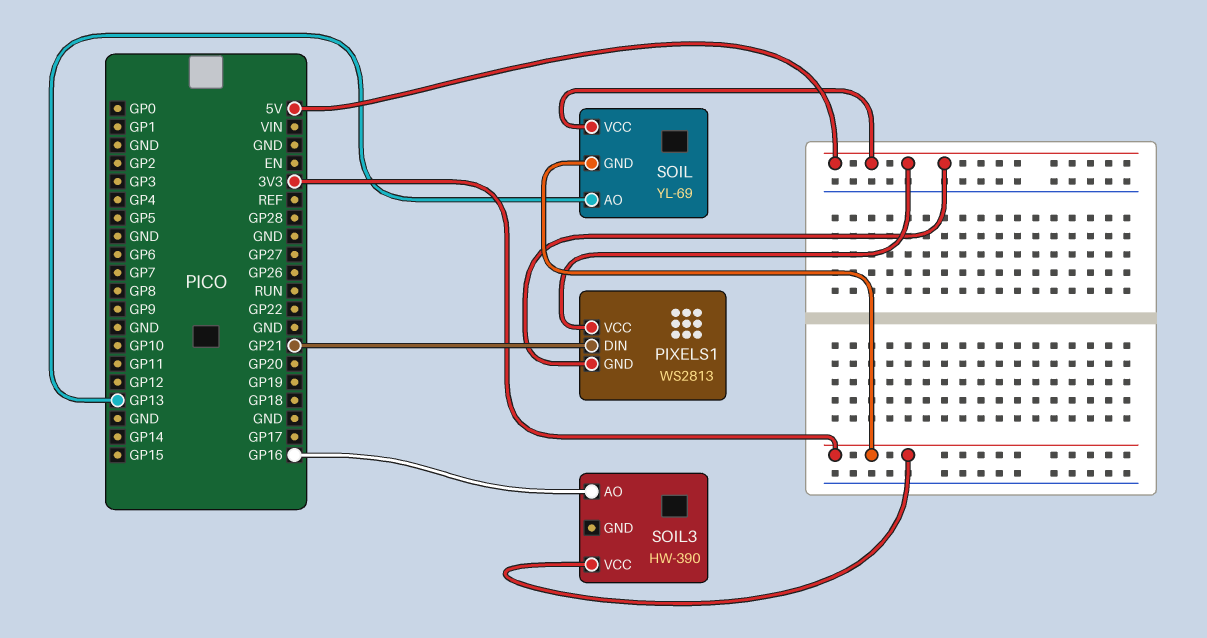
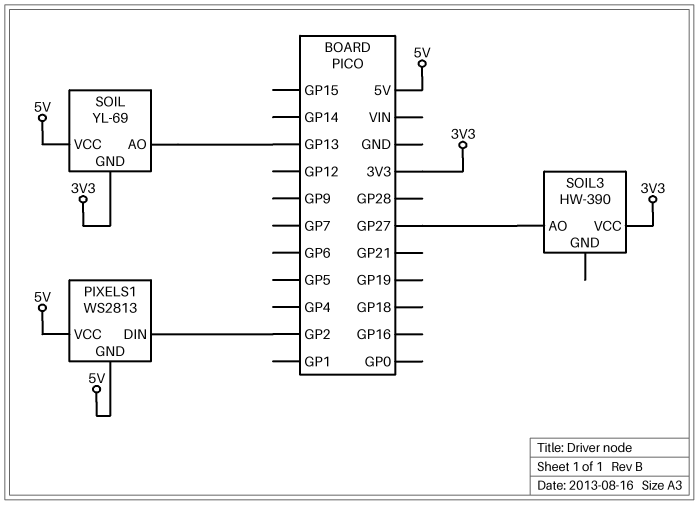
PIXELS1 pin DIN: GP21 -> GP2
SOIL3 pin AO: GP16 -> GP27

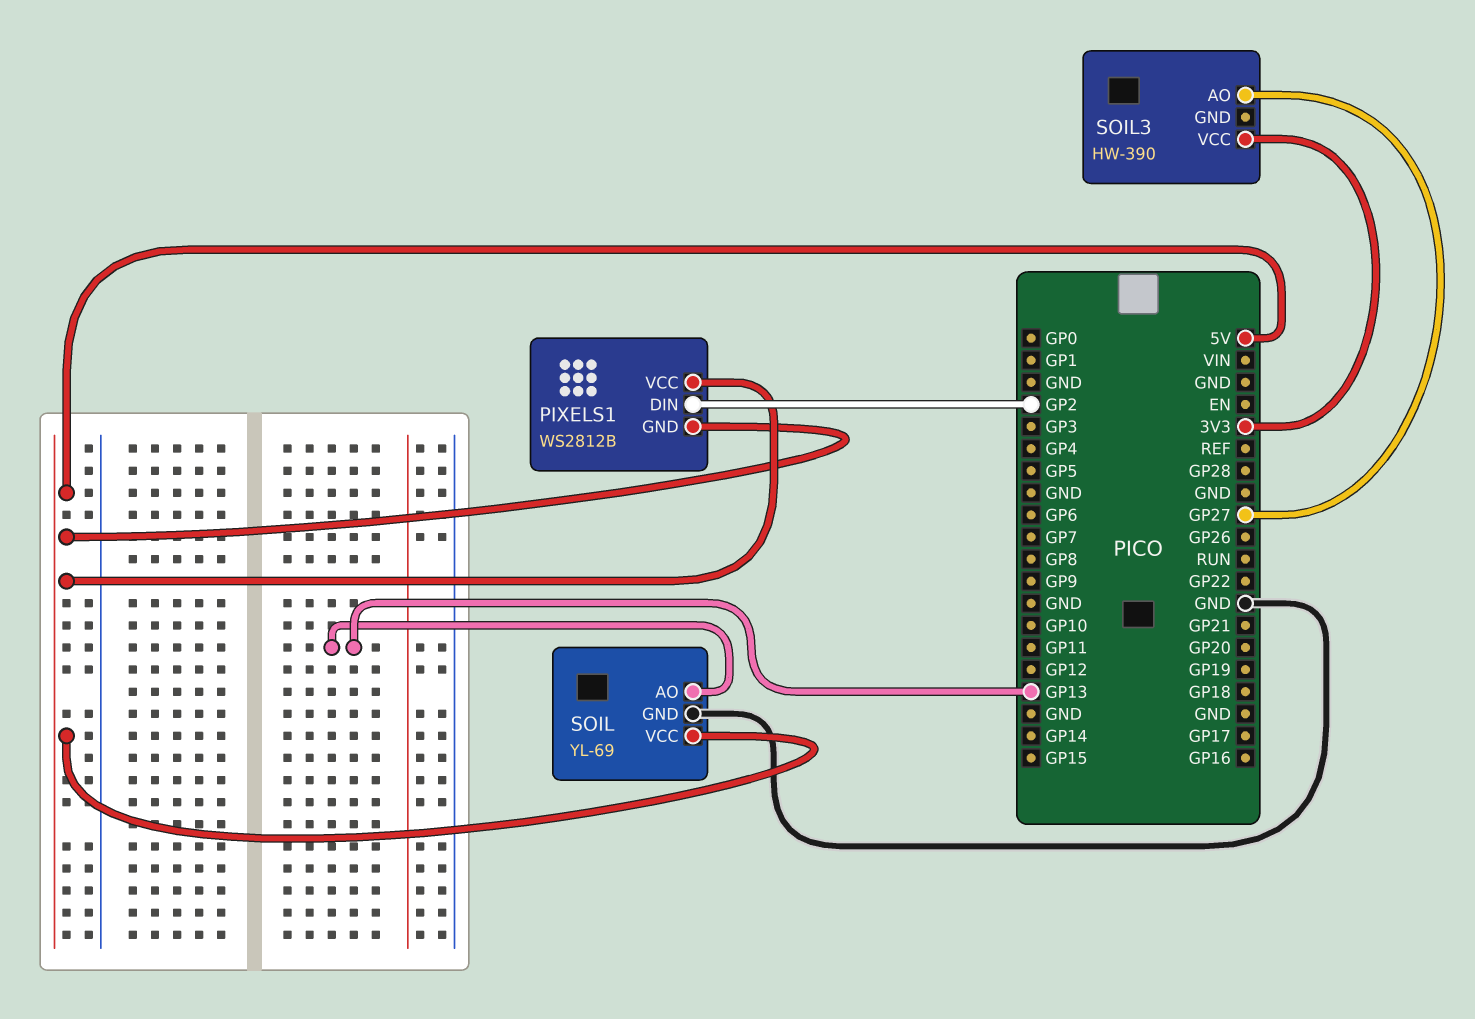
PIXELS1: WS2813 -> WS2812B
SOIL pin GND: 3V3 -> GND

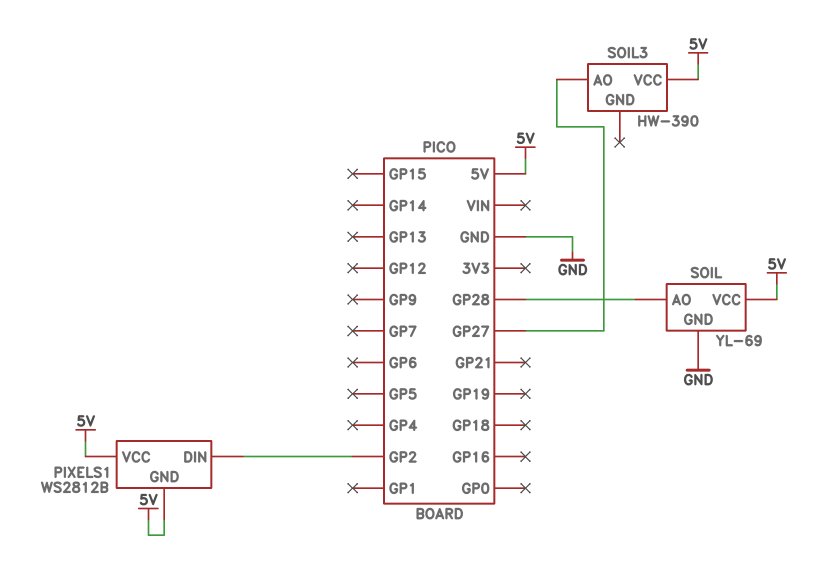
SOIL pin AO: GP13 -> GP28
SOIL3 pin VCC: 3V3 -> 5V

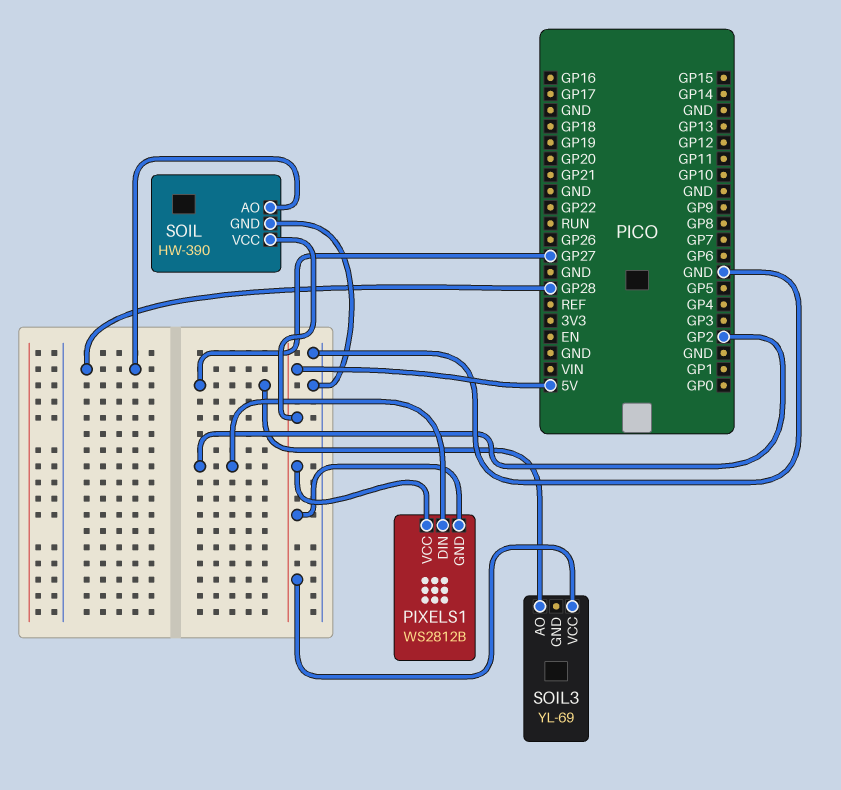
SOIL: YL-69 -> HW-390
SOIL3: HW-390 -> YL-69

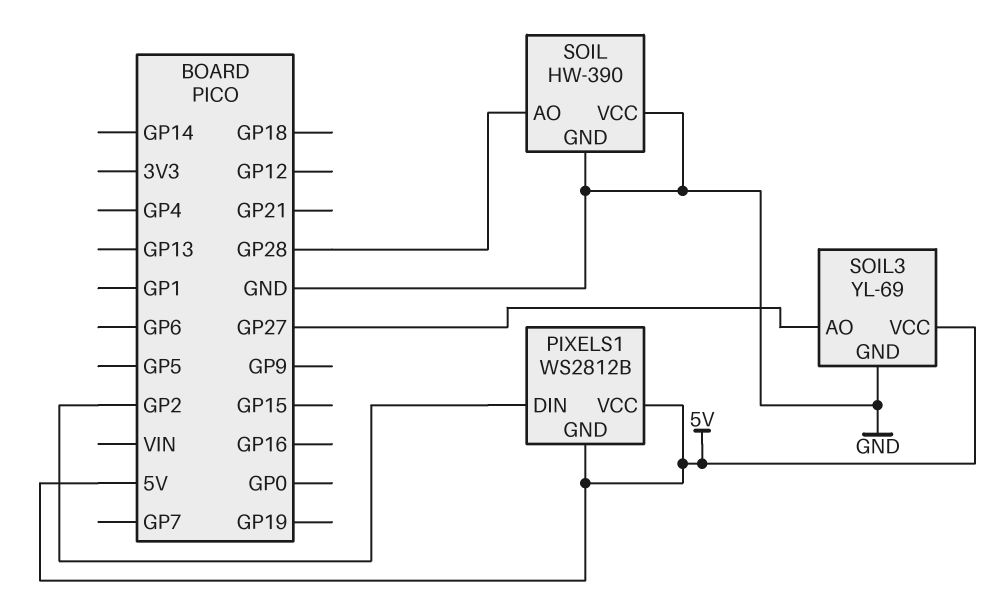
SOIL pin VCC: 5V -> GND
SOIL3 pin GND: none -> GND

